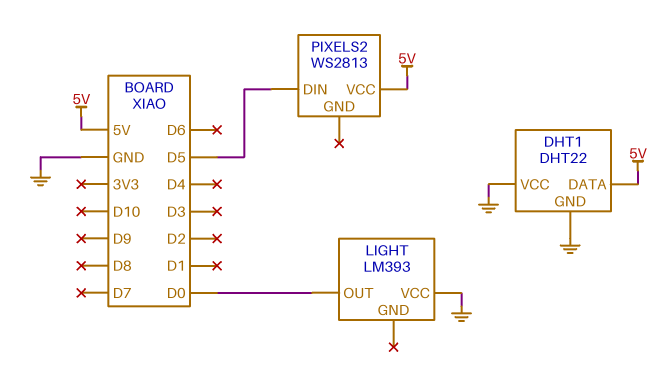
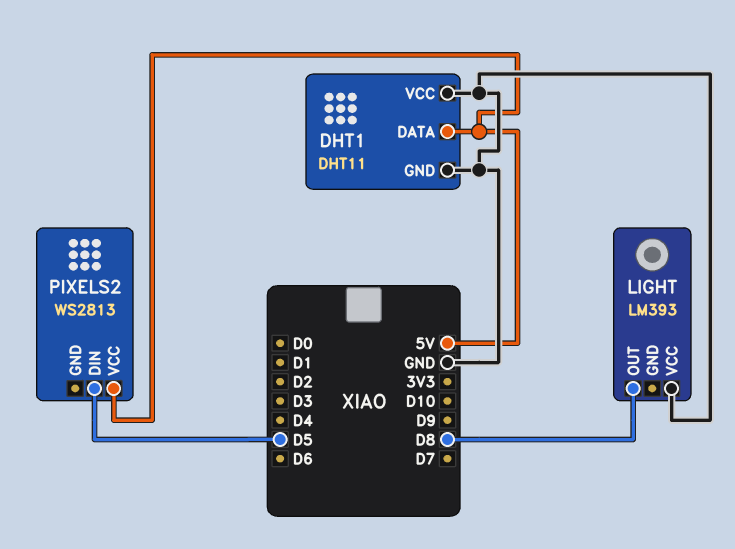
DHT1: DHT22 -> DHT11
LIGHT pin OUT: D0 -> D8

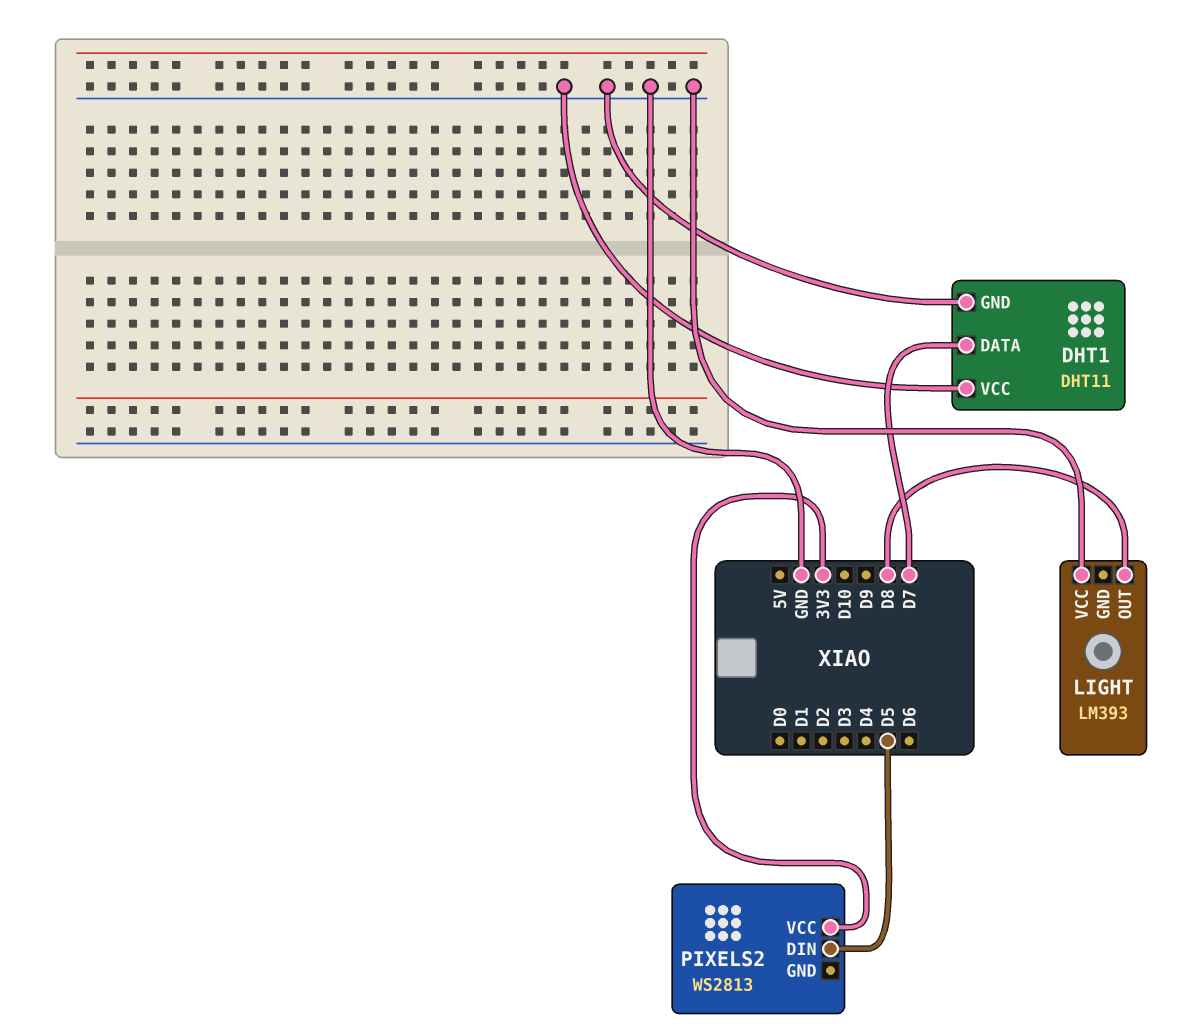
DHT1 pin DATA: 5V -> D7
PIXELS2 pin VCC: 5V -> 3V3

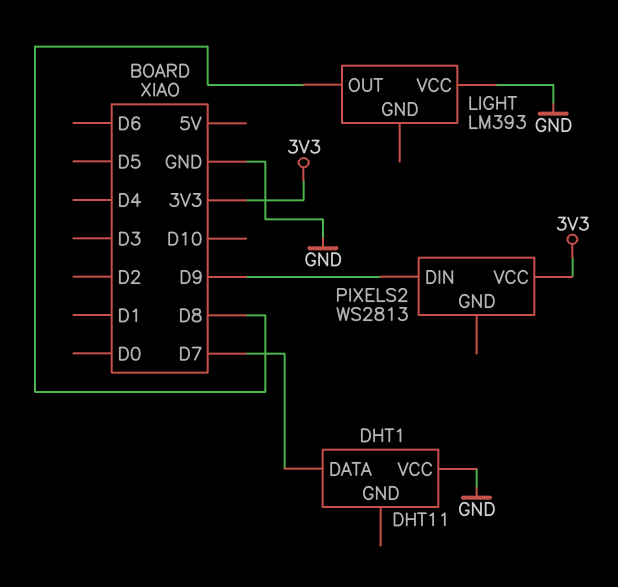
DHT1 pin GND: GND -> none
PIXELS2 pin DIN: D5 -> D9

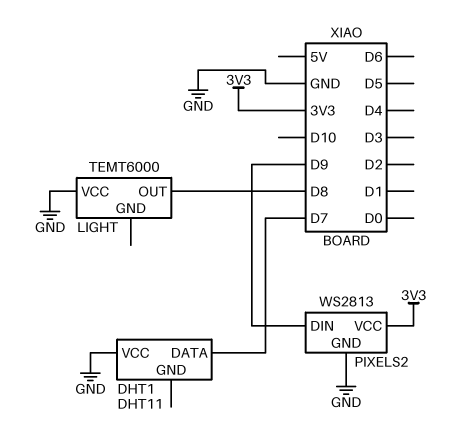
LIGHT: LM393 -> TEMT6000
PIXELS2 pin GND: none -> GND

